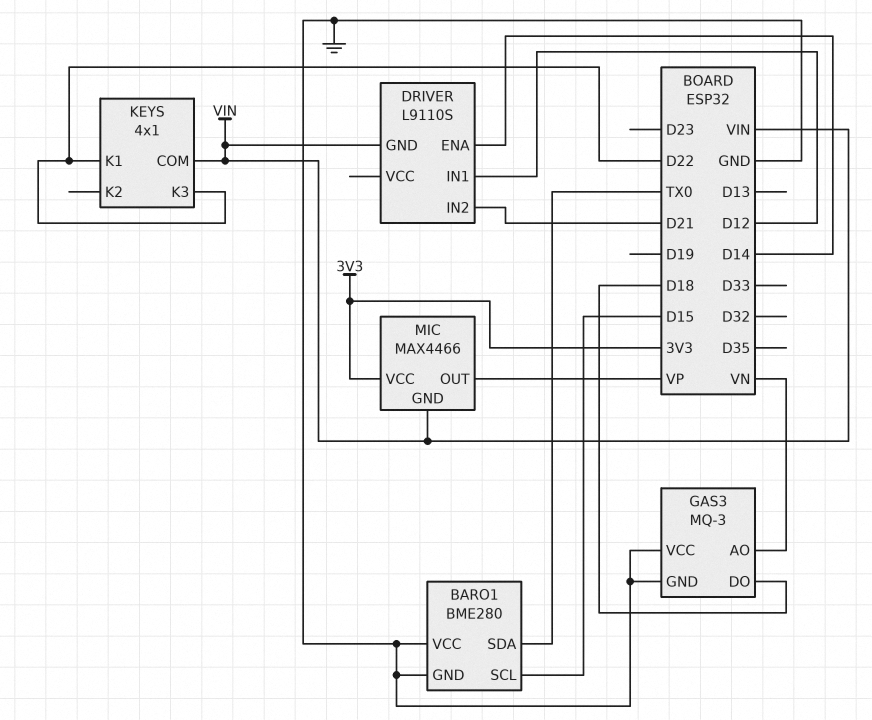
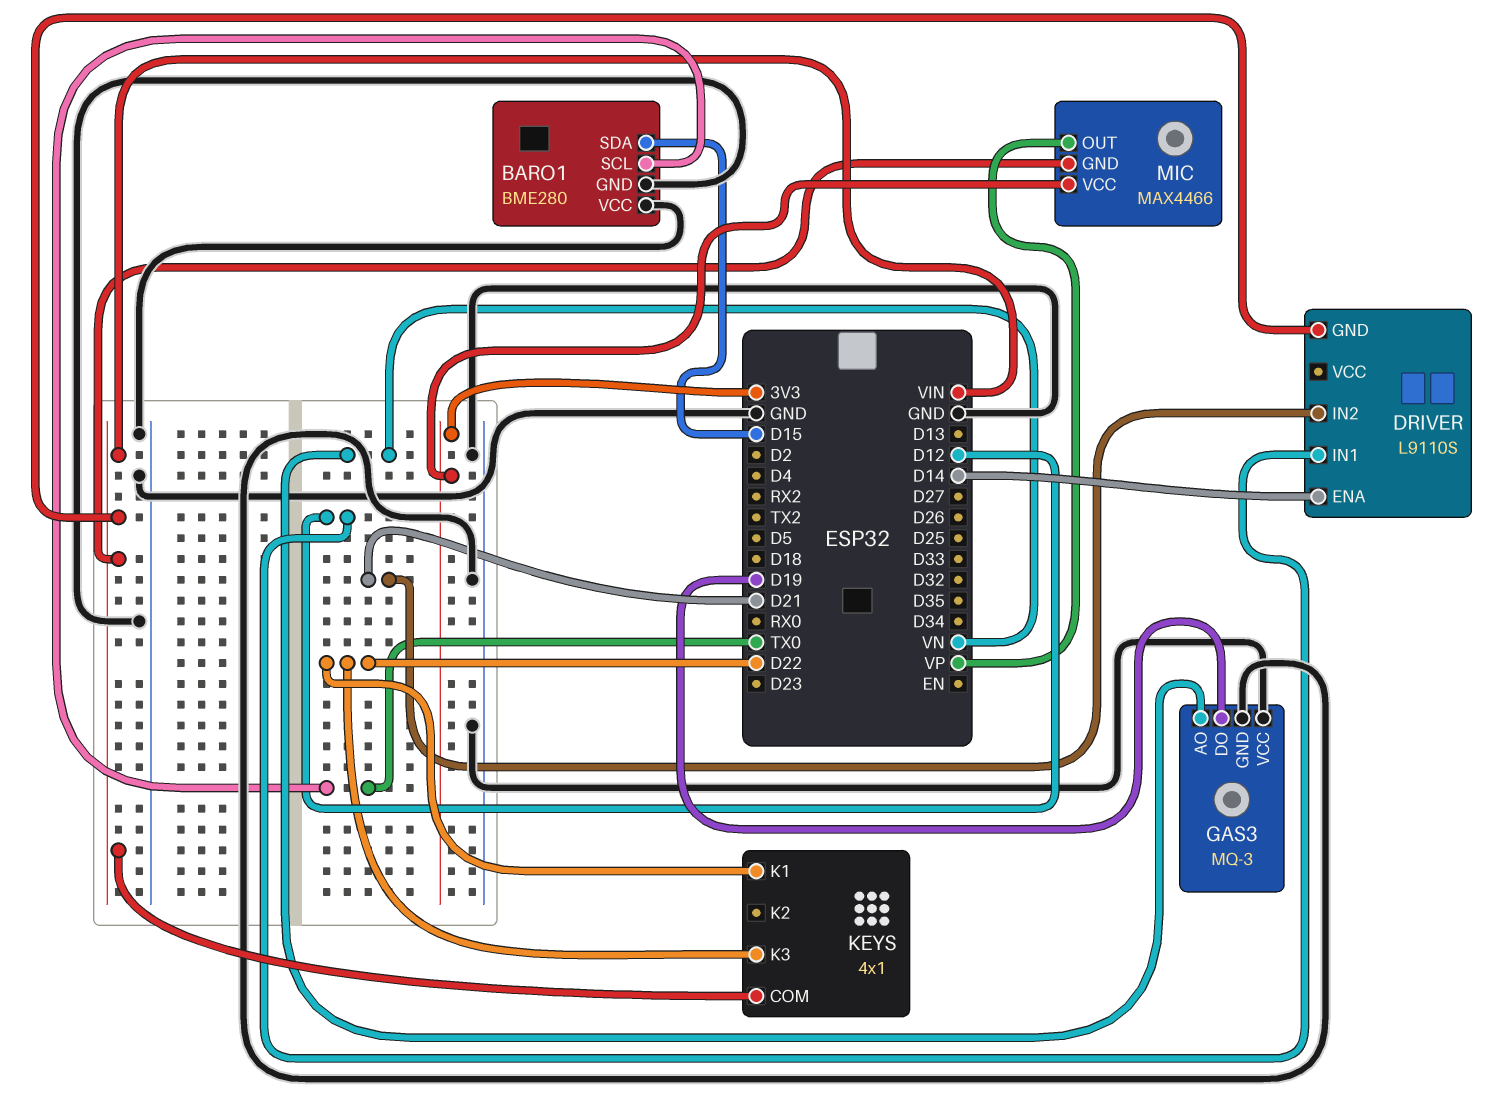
BARO1 pin SCL: D15 -> TX0
BARO1 pin SDA: TX0 -> D15
GAS3 pin DO: D18 -> D19

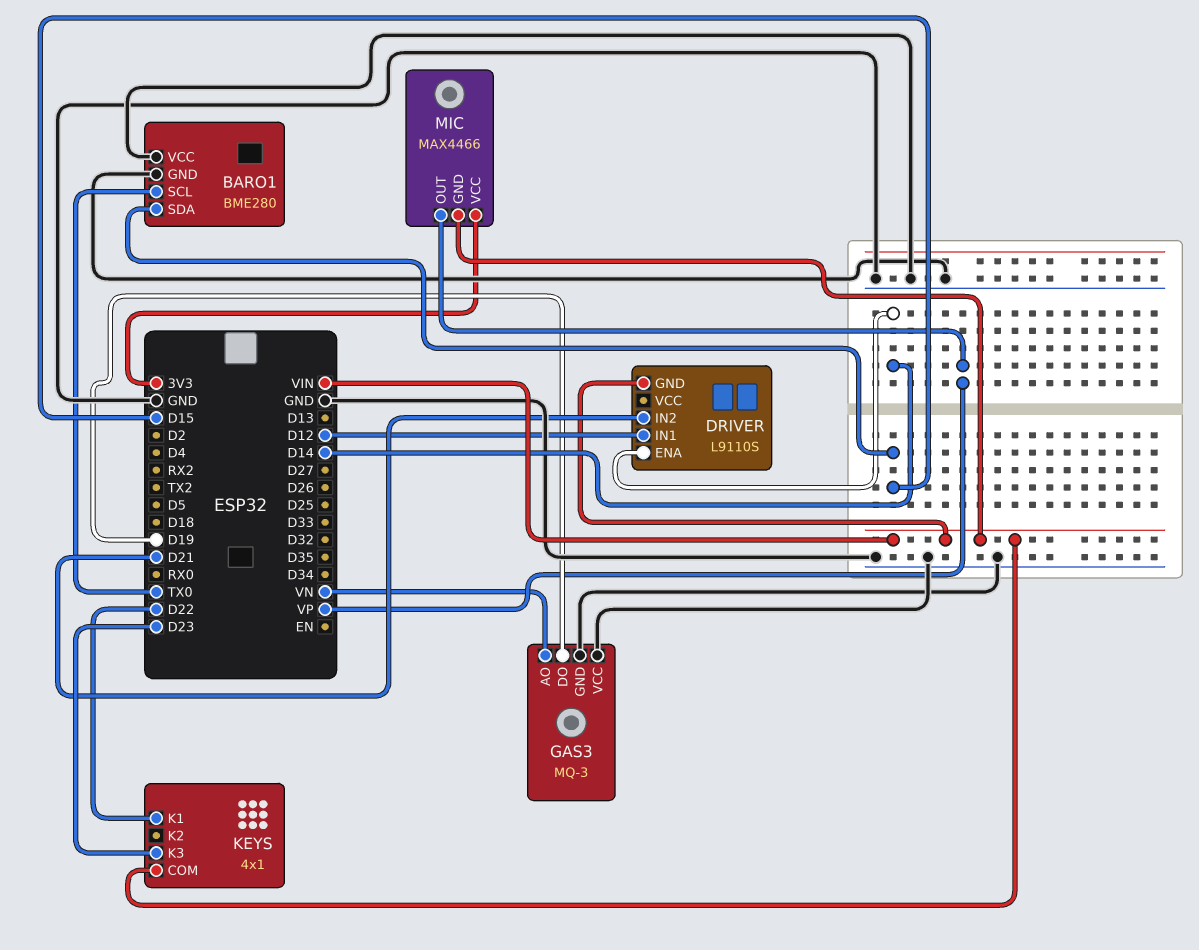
KEYS pin K3: D22 -> D23

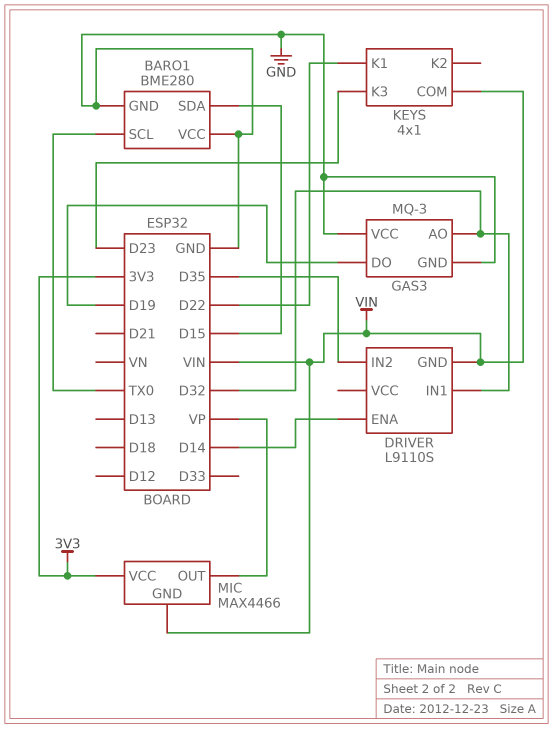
DRIVER pin IN1: D12 -> D32
DRIVER pin IN2: D21 -> D35
GAS3 pin AO: VN -> D32

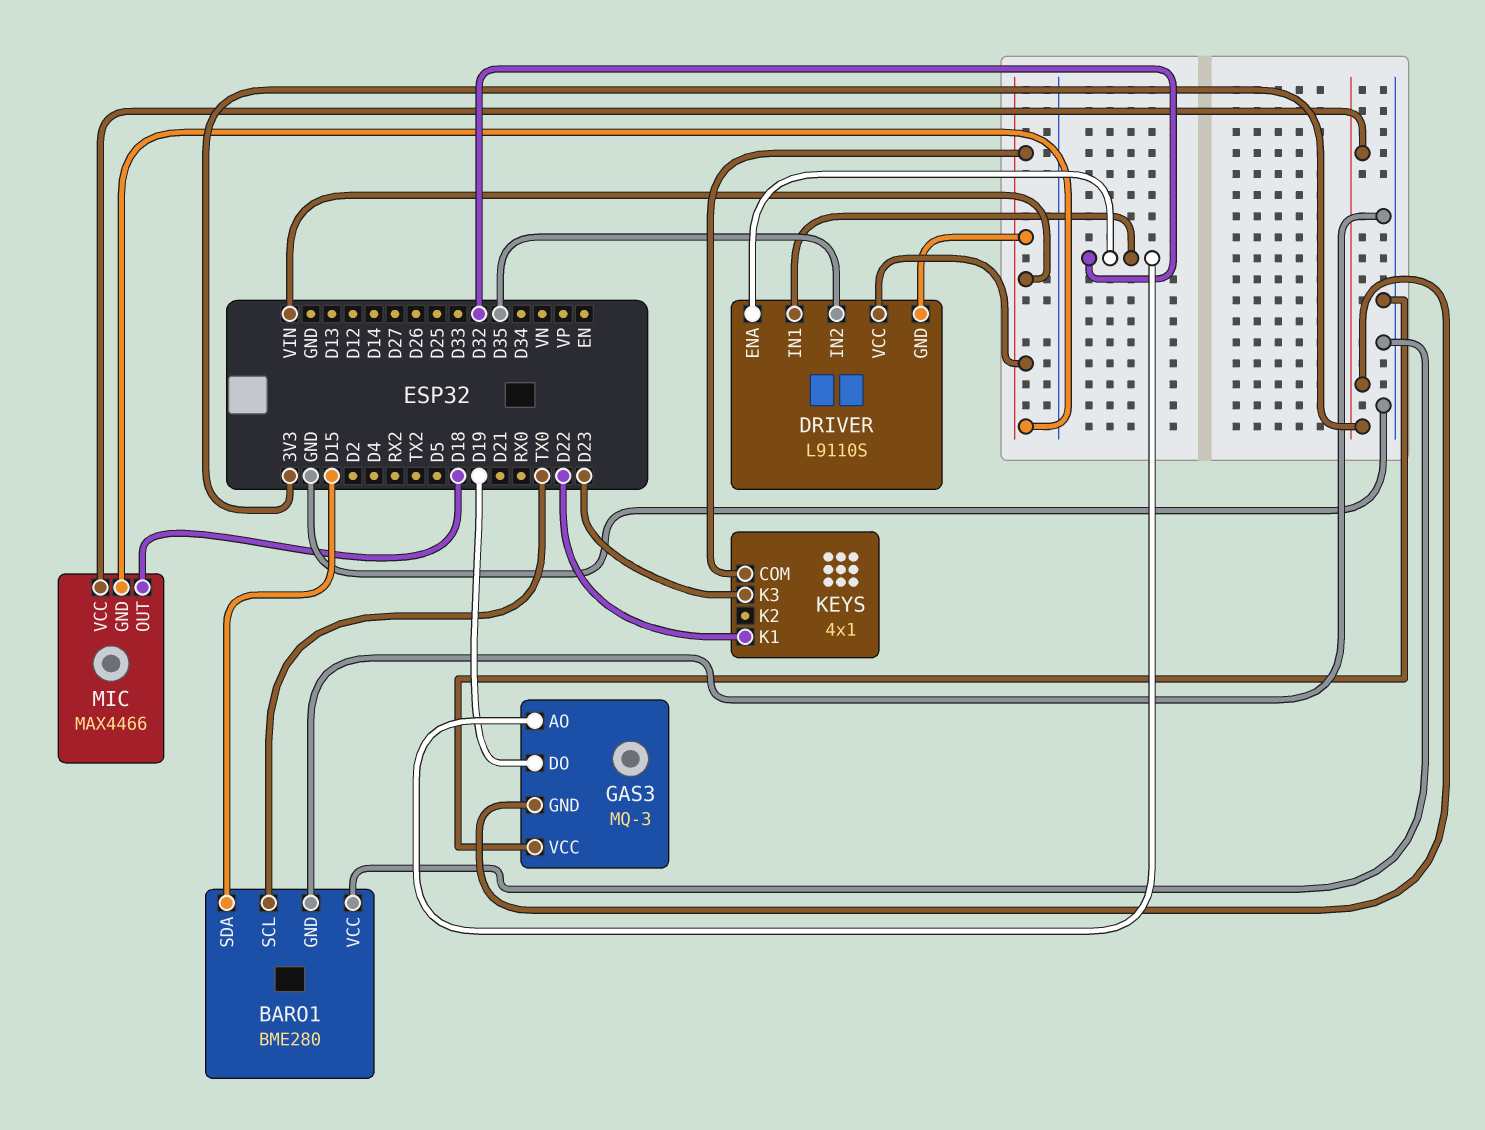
DRIVER pin ENA: D14 -> D32
DRIVER pin VCC: none -> VIN
GAS3 pin GND: GND -> 3V3
MIC pin OUT: VP -> D18

